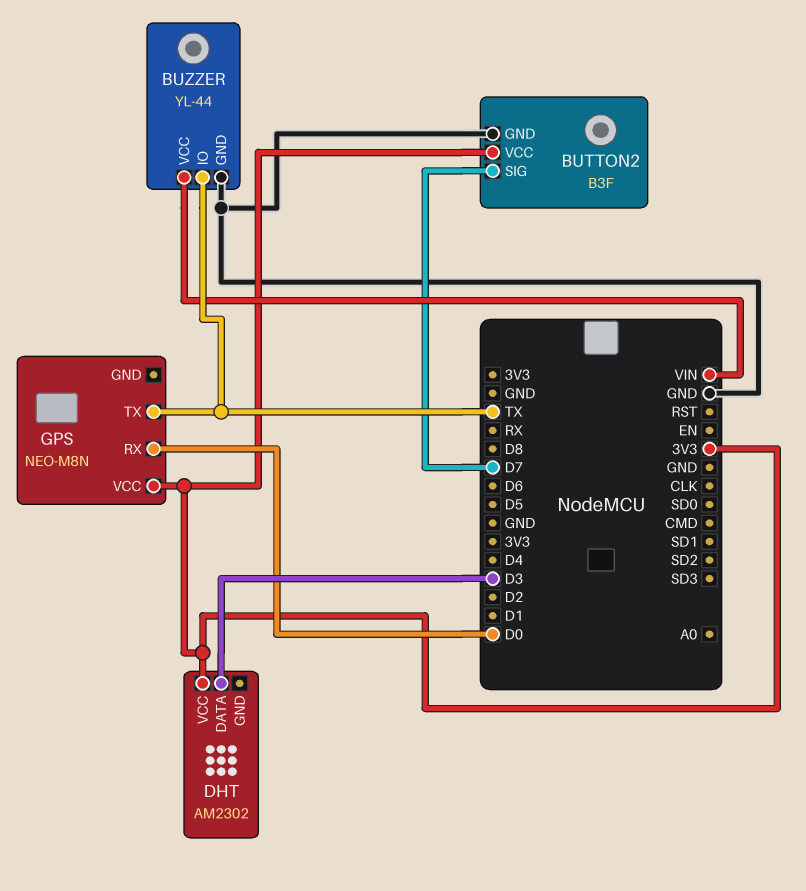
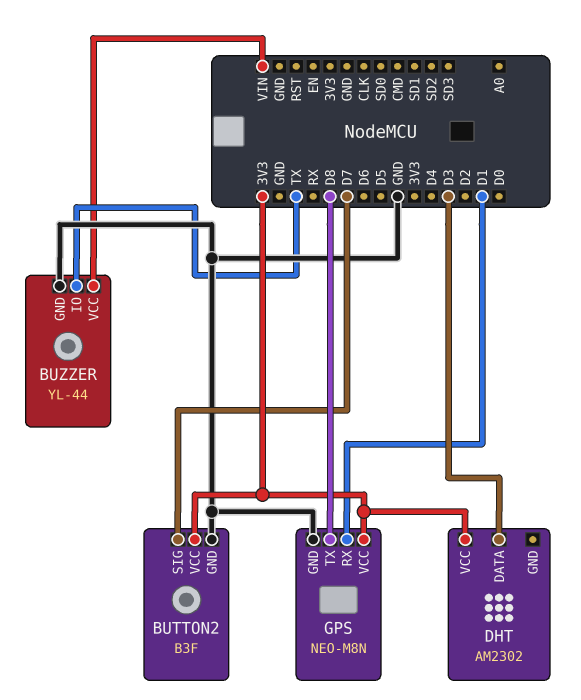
GPS pin GND: none -> GND
GPS pin RX: D0 -> D1
GPS pin TX: TX -> D8

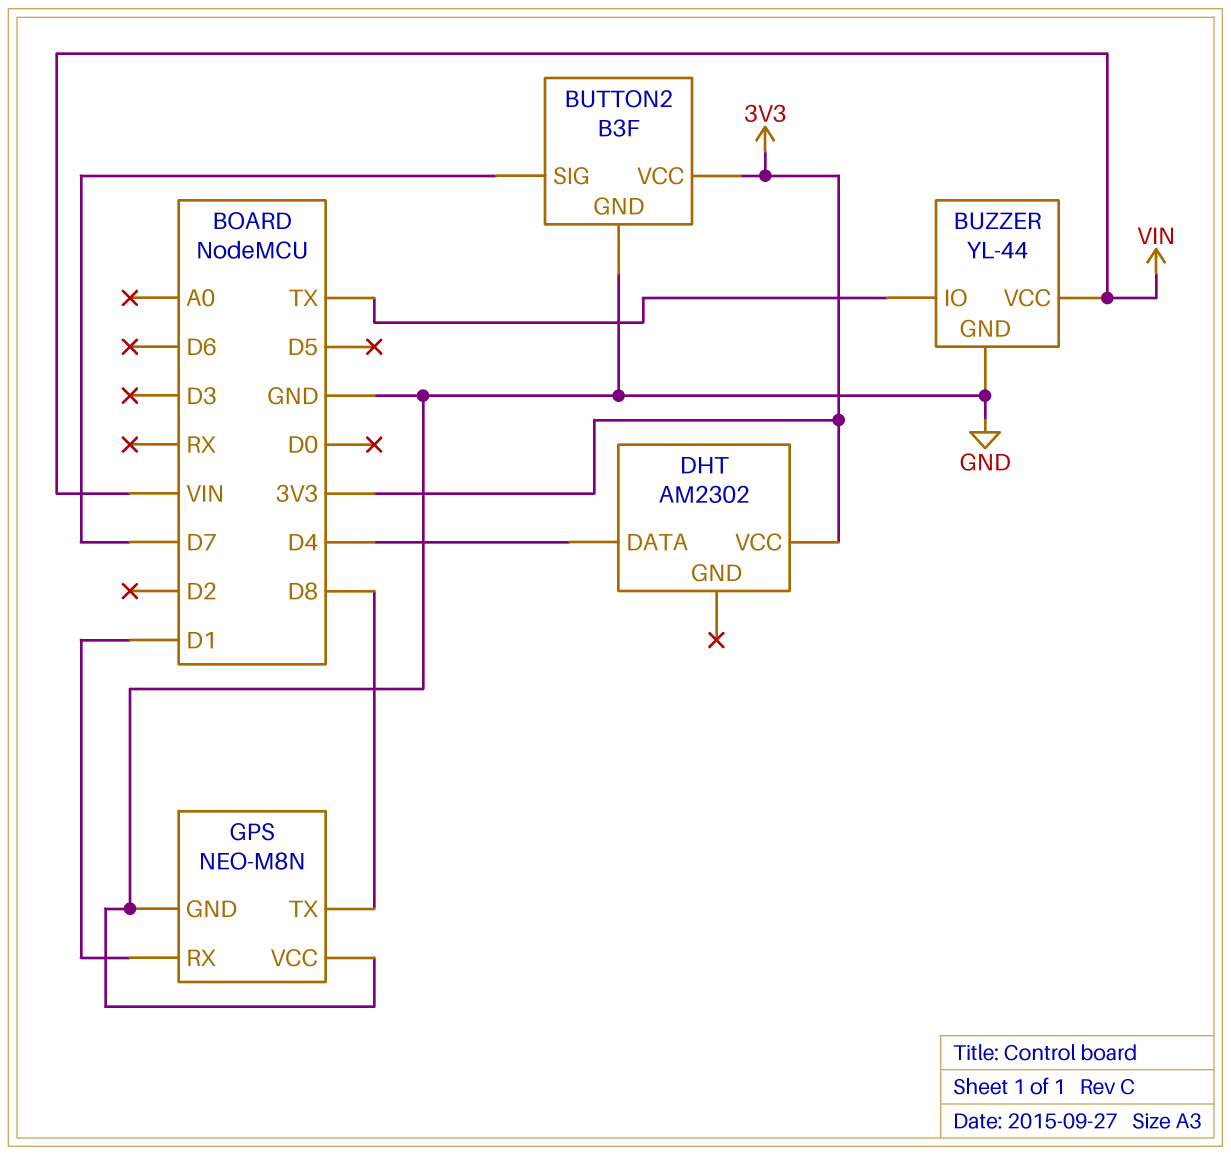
DHT pin DATA: D3 -> D4
GPS pin VCC: 3V3 -> GND

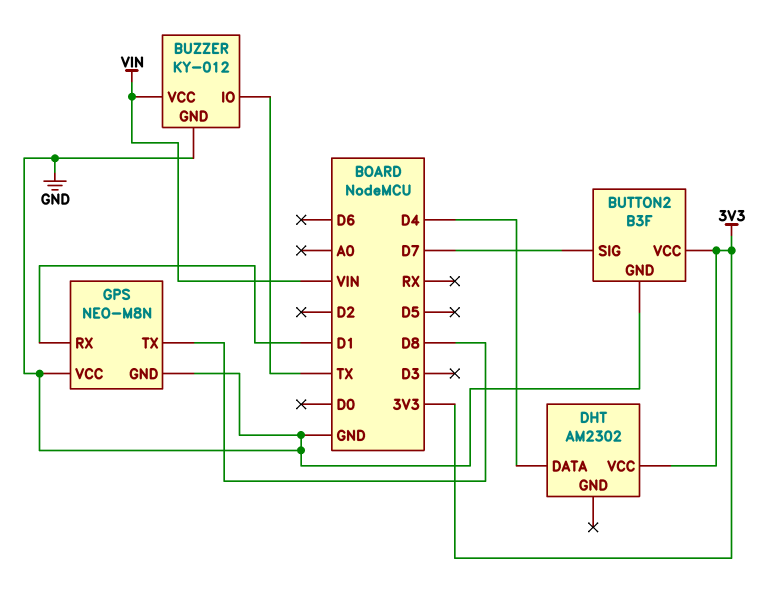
BUZZER: YL-44 -> KY-012

